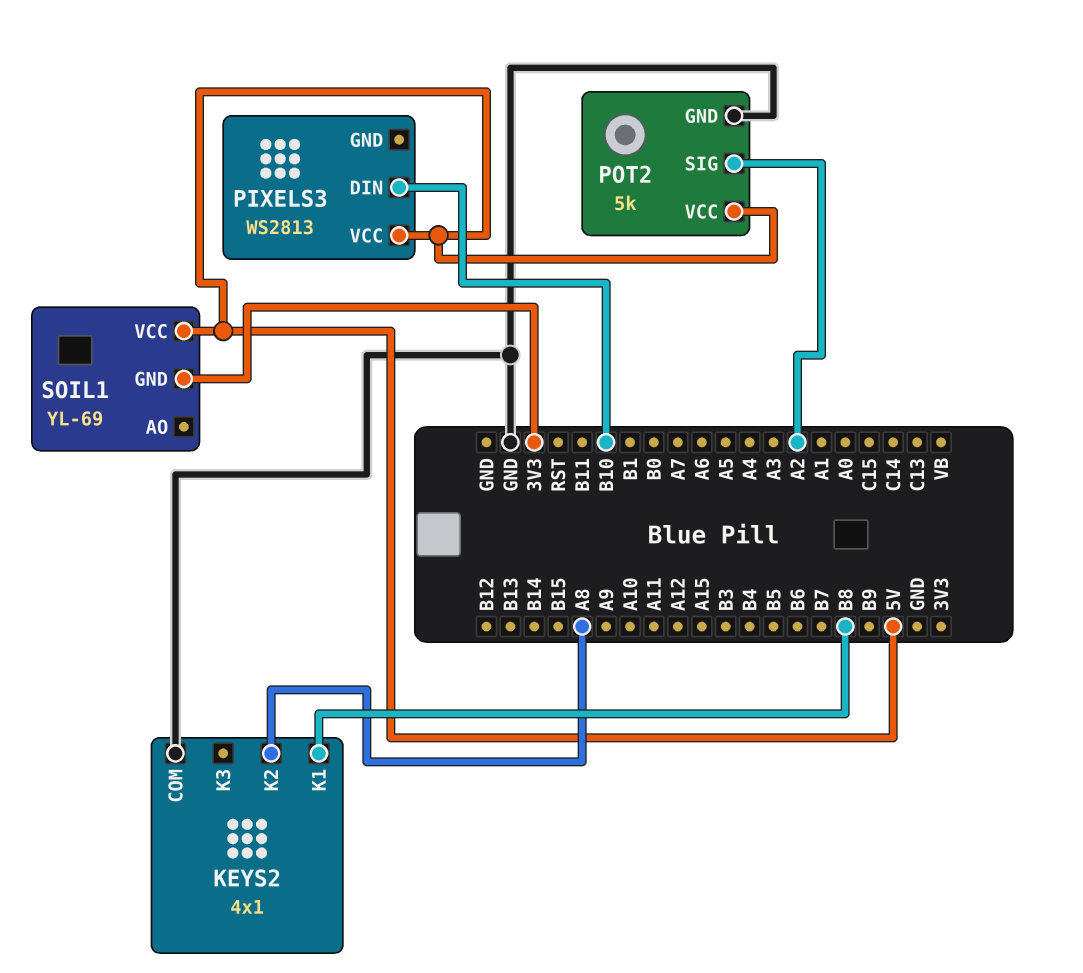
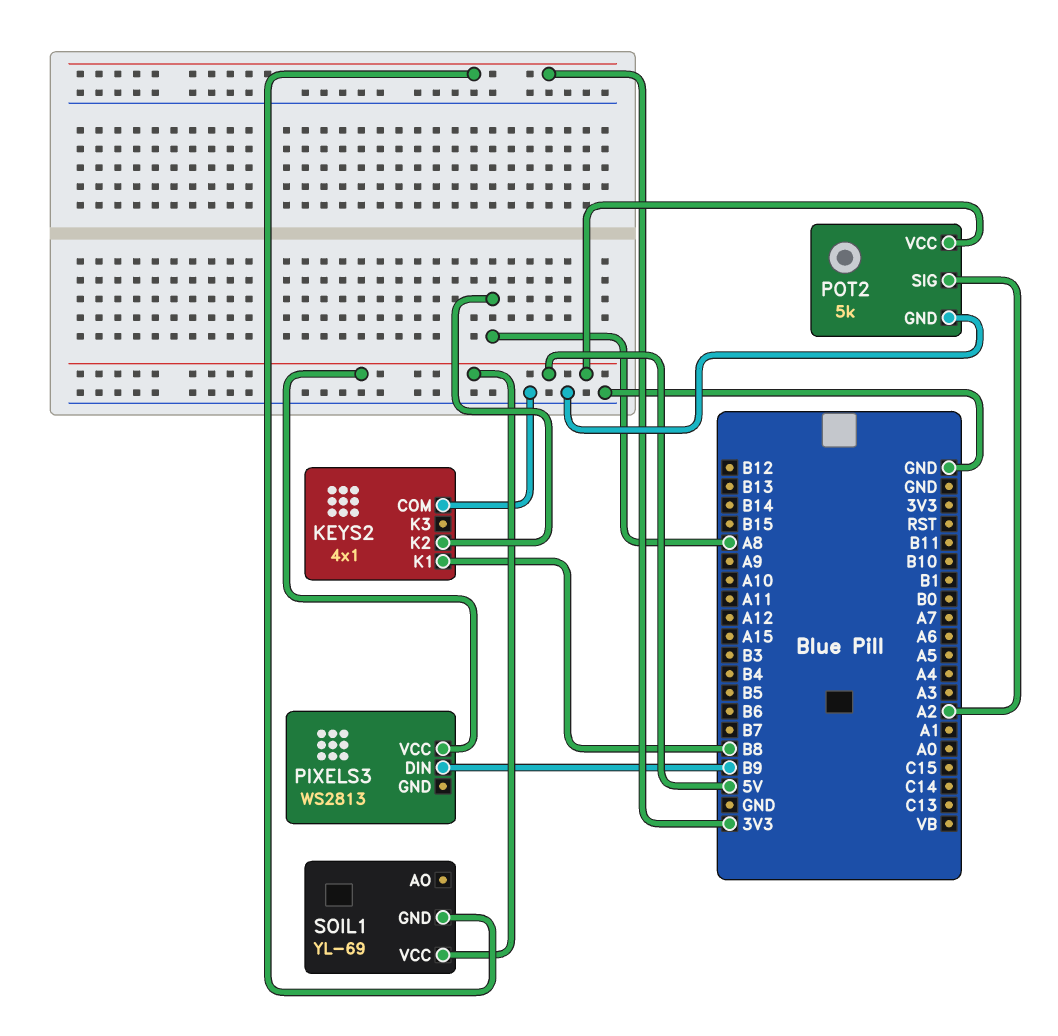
PIXELS3 pin DIN: B10 -> B9

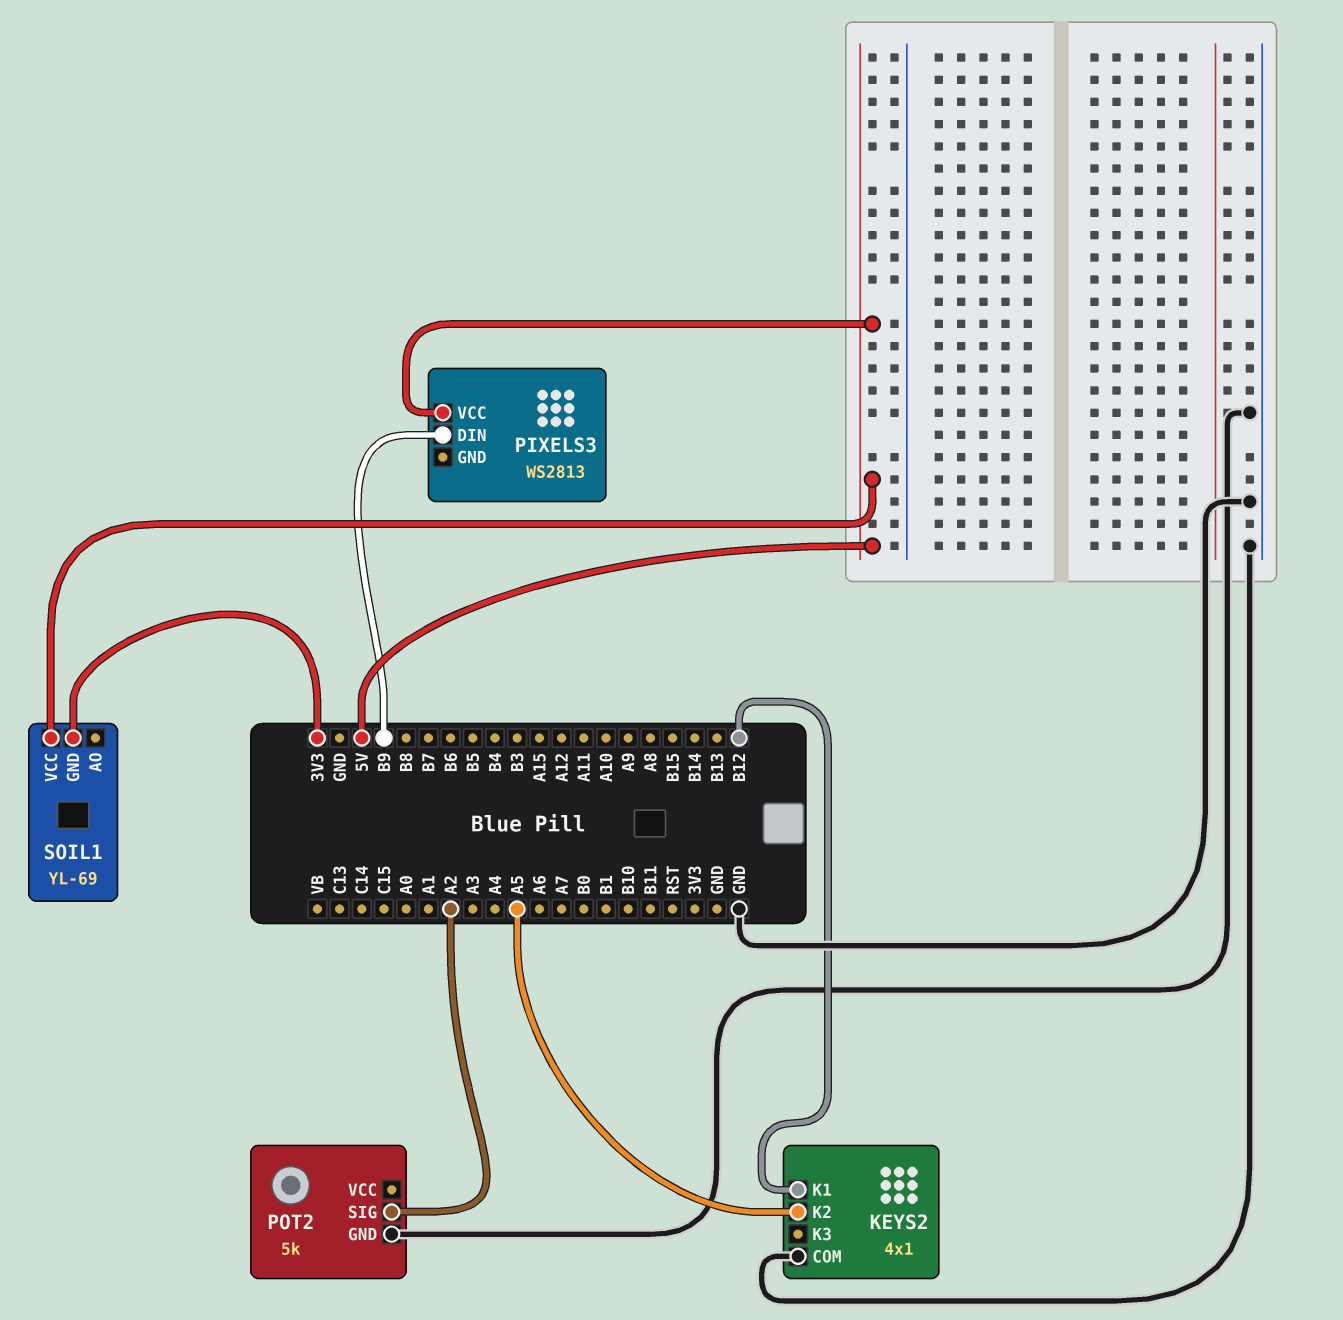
KEYS2 pin K1: B8 -> B12
KEYS2 pin K2: A8 -> A5
POT2 pin VCC: 5V -> none

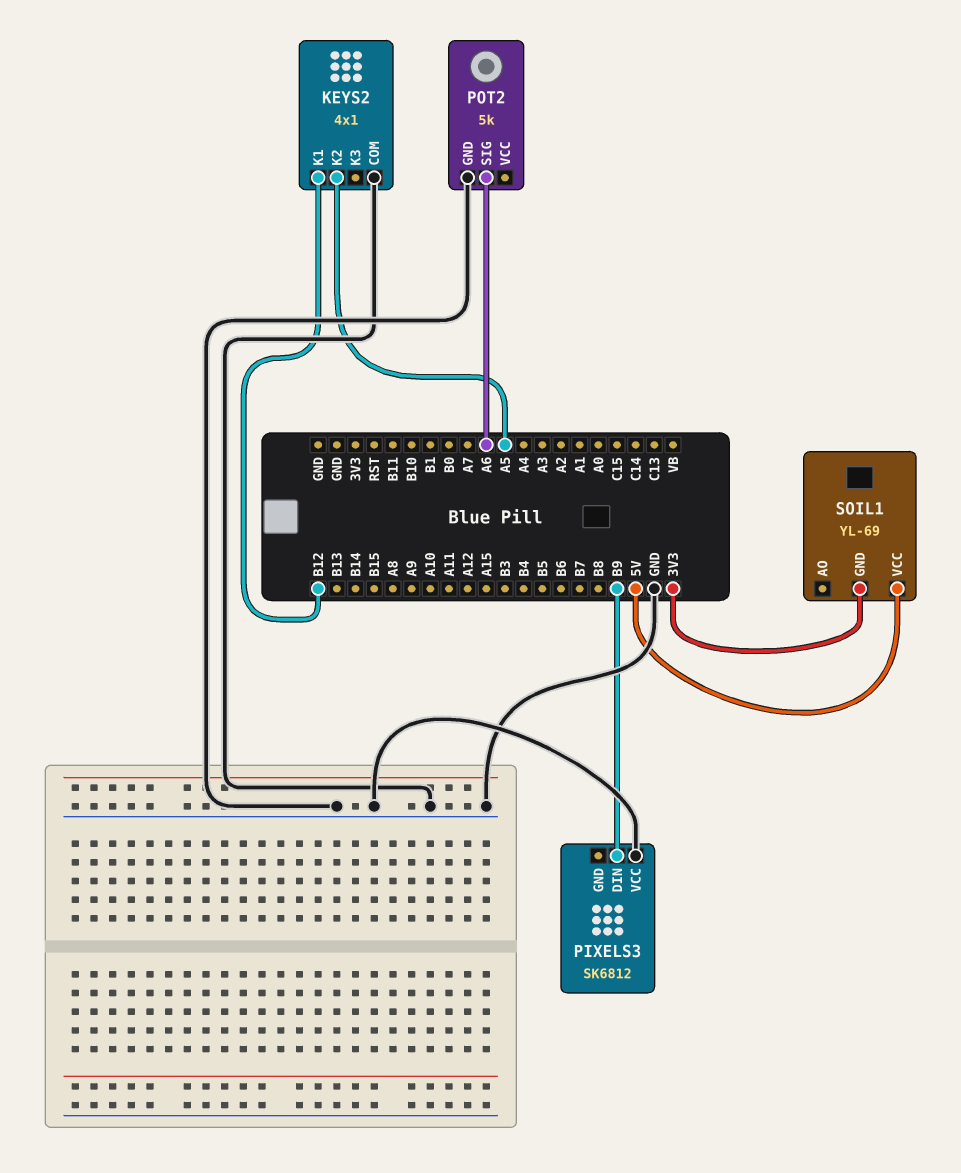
PIXELS3: WS2813 -> SK6812
PIXELS3 pin VCC: 5V -> GND
POT2 pin SIG: A2 -> A6

